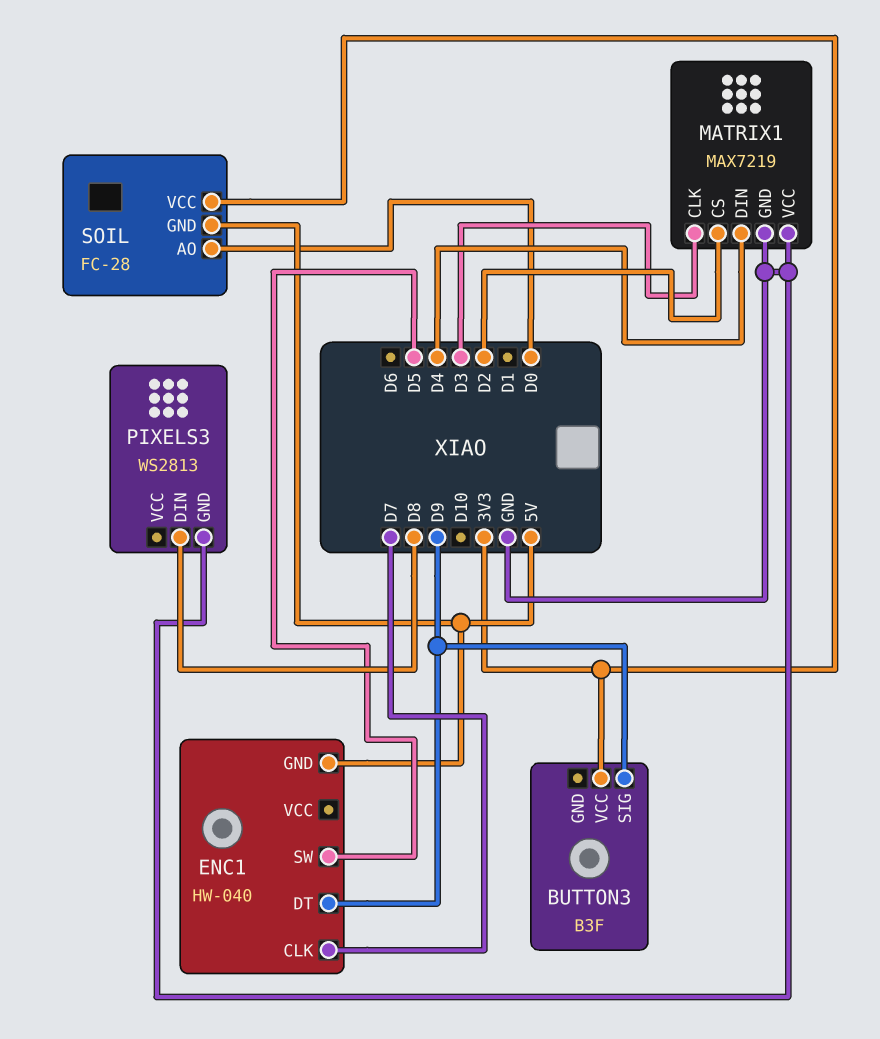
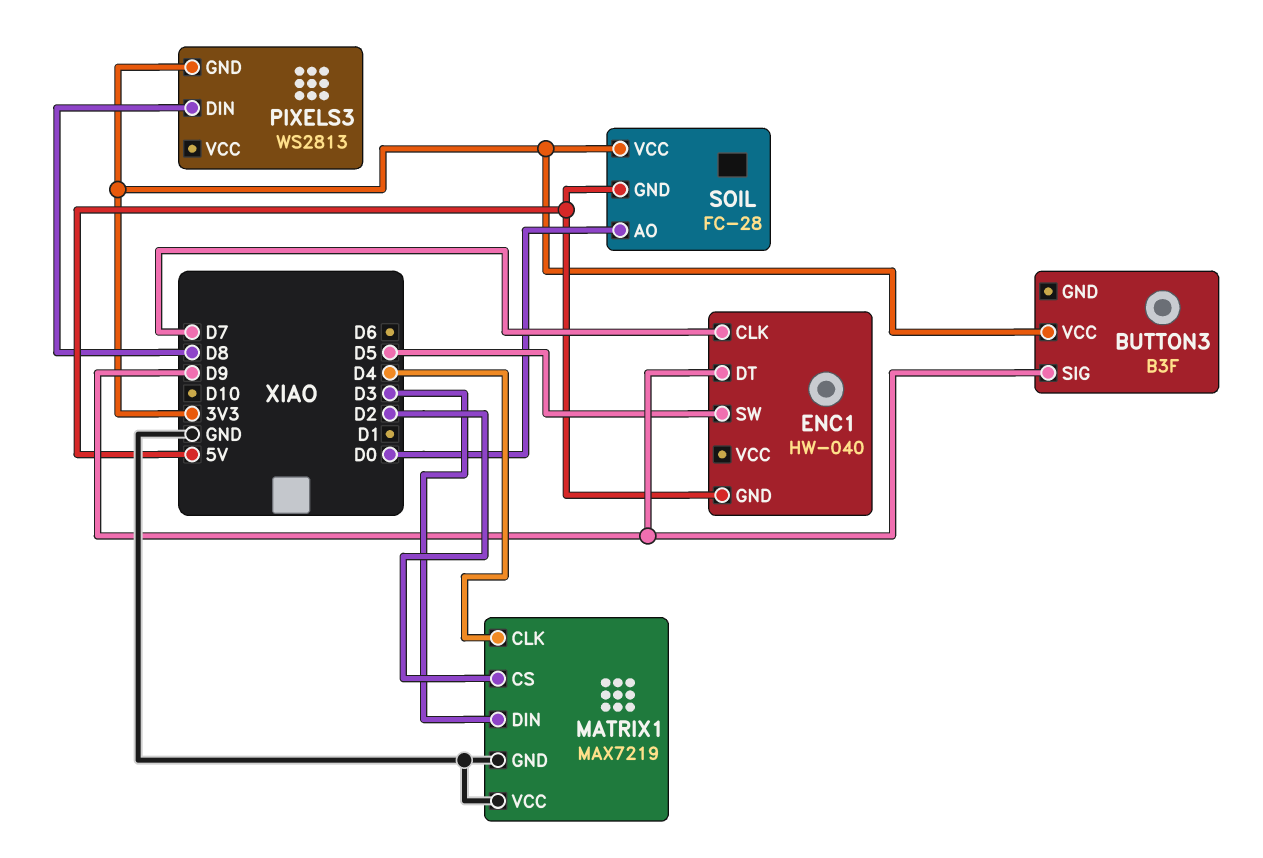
MATRIX1 pin CLK: D3 -> D4
MATRIX1 pin DIN: D4 -> D3
PIXELS3 pin GND: GND -> 3V3

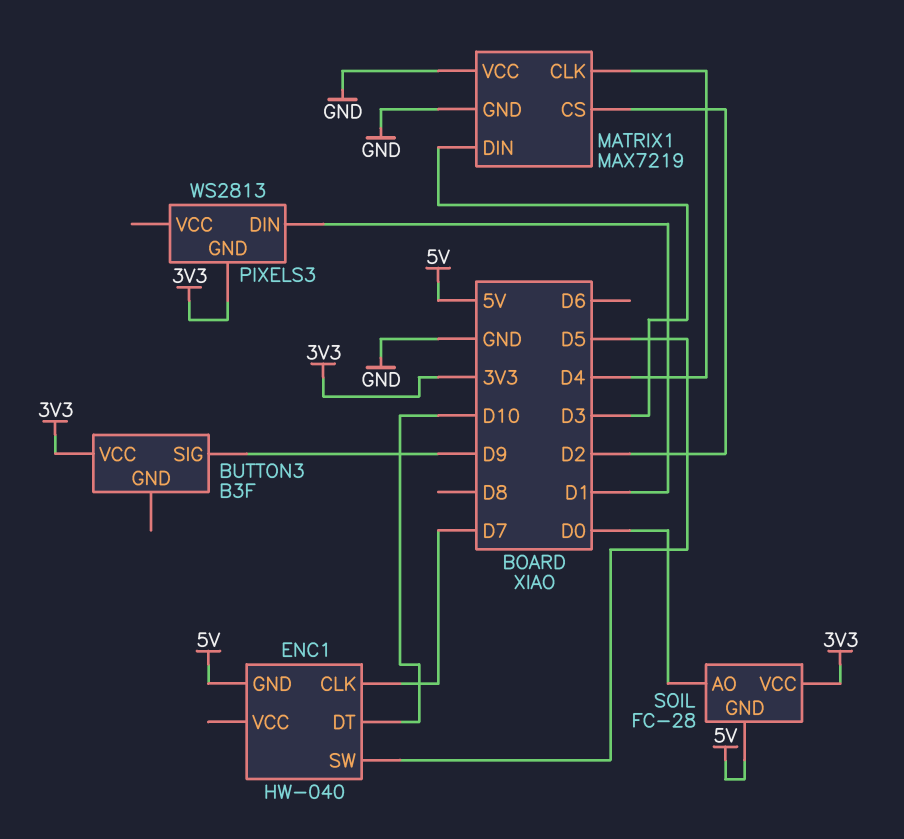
ENC1 pin DT: D9 -> D10
PIXELS3 pin DIN: D8 -> D1

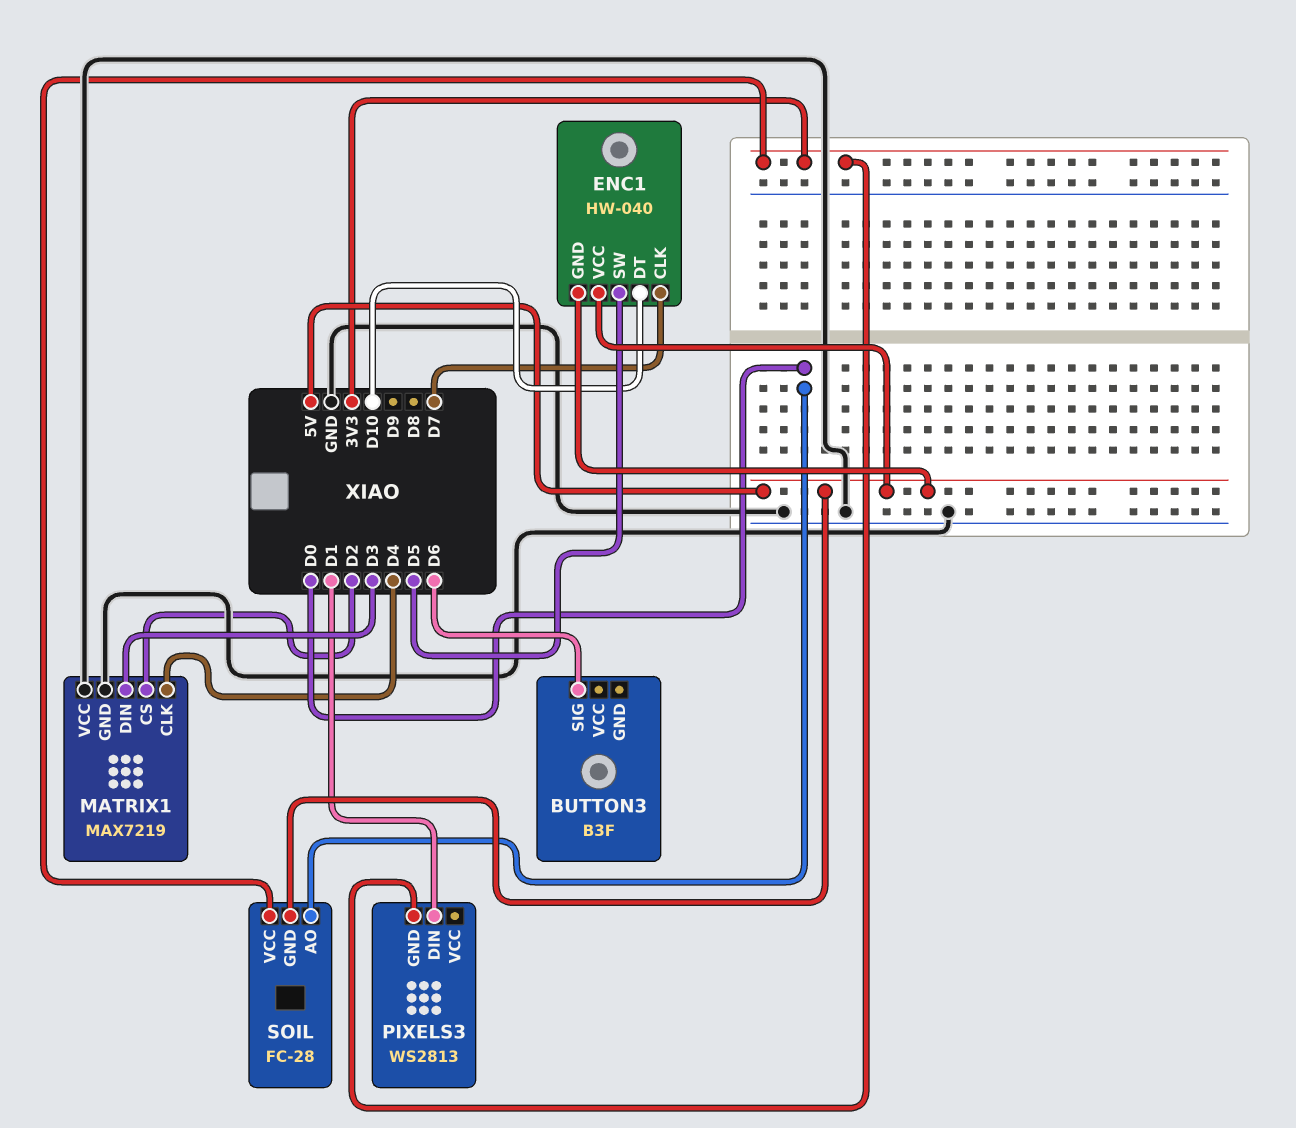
BUTTON3 pin SIG: D9 -> D6
BUTTON3 pin VCC: 3V3 -> none
ENC1 pin VCC: none -> 5V

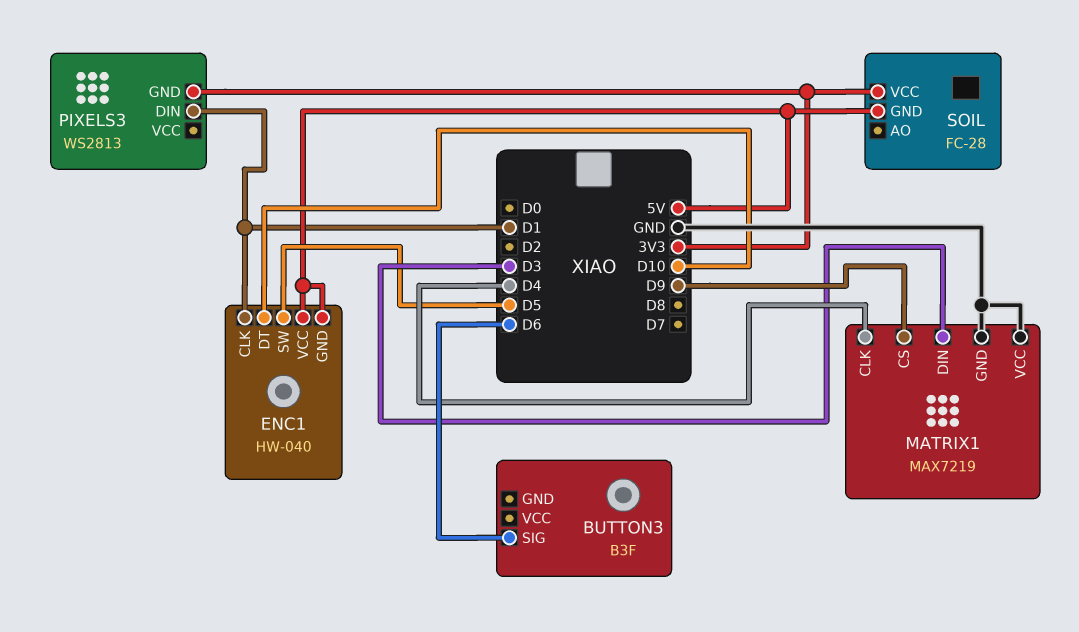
ENC1 pin CLK: D7 -> D1
MATRIX1 pin CS: D2 -> D9
SOIL pin AO: D0 -> none

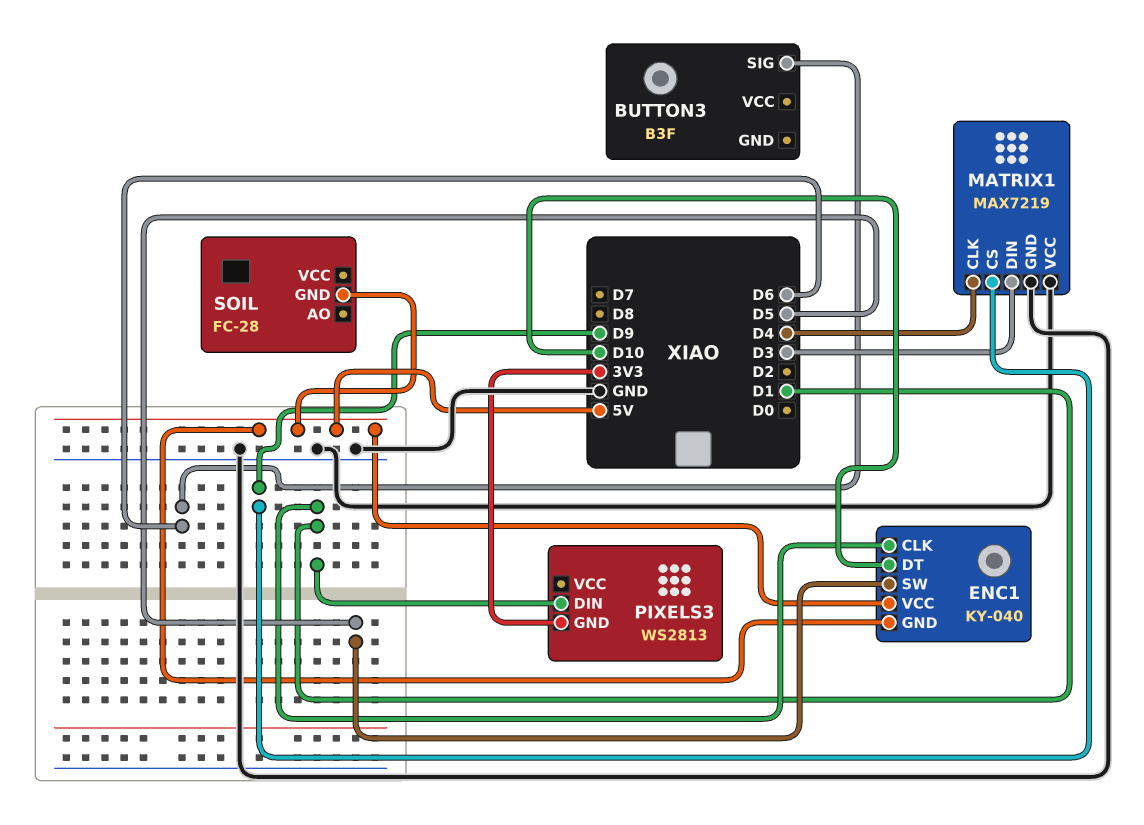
ENC1: HW-040 -> KY-040
SOIL pin VCC: 3V3 -> none

